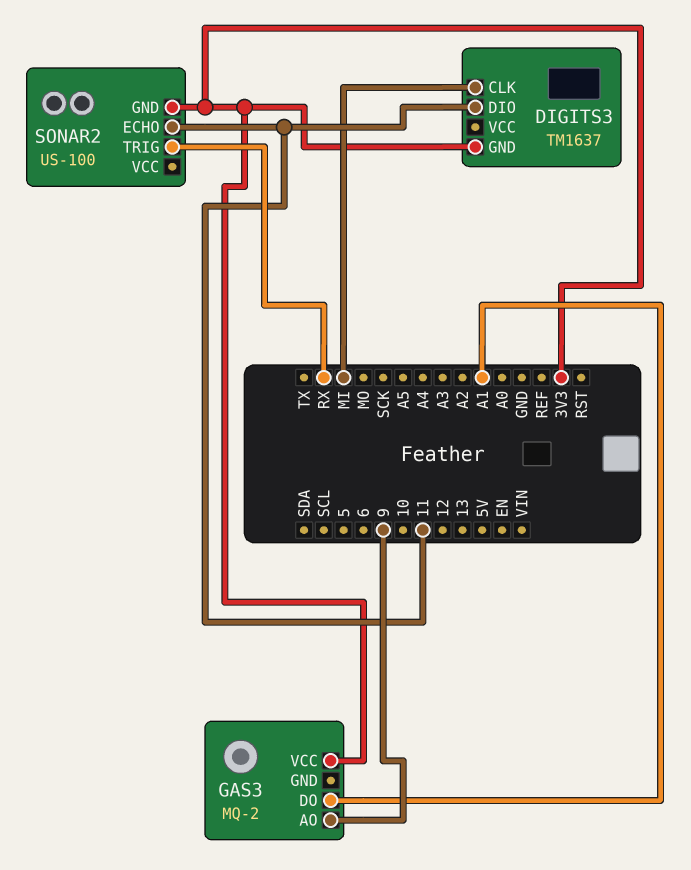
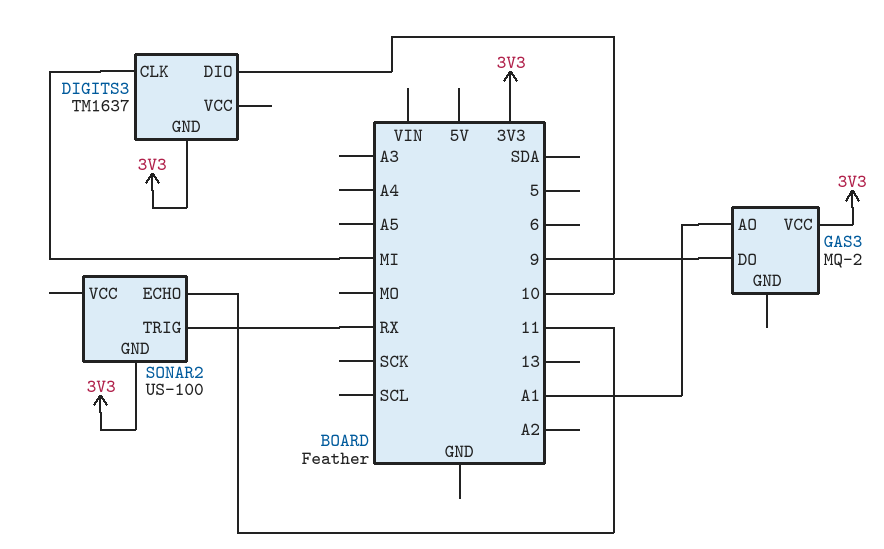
DIGITS3 pin DIO: 11 -> 10
GAS3 pin AO: 9 -> A1
GAS3 pin DO: A1 -> 9

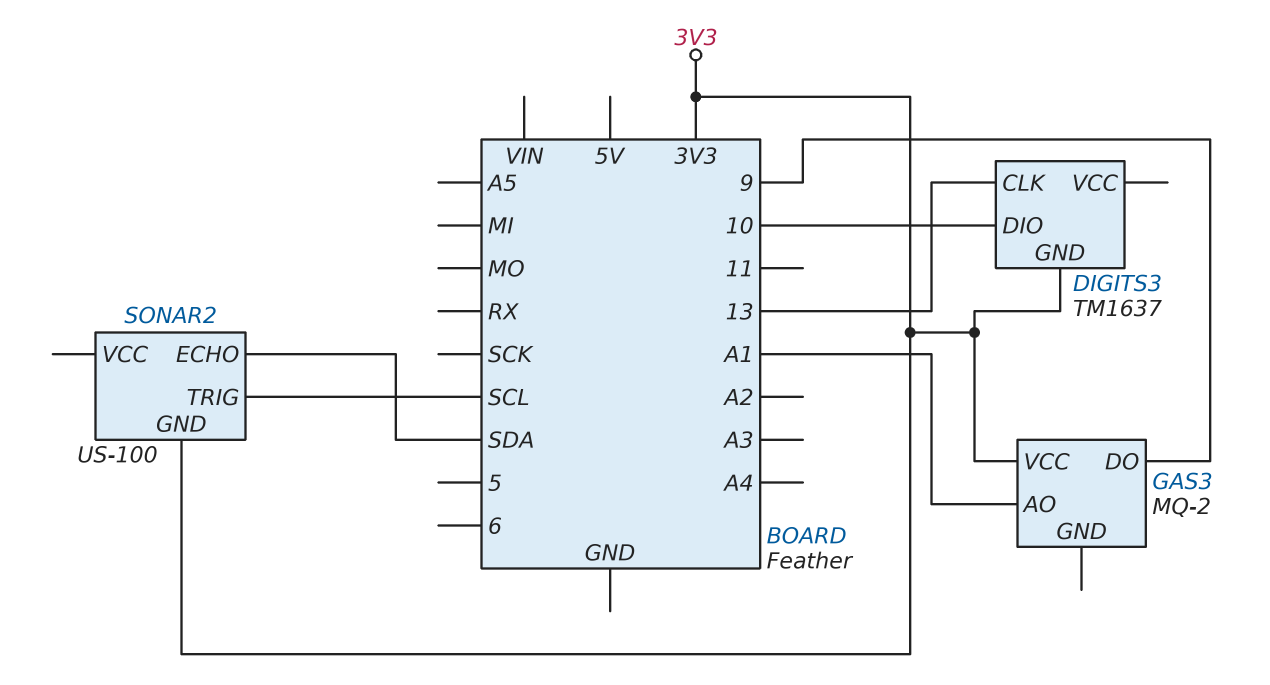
DIGITS3 pin CLK: MI -> 13
SONAR2 pin ECHO: 11 -> SDA
SONAR2 pin TRIG: RX -> SCL

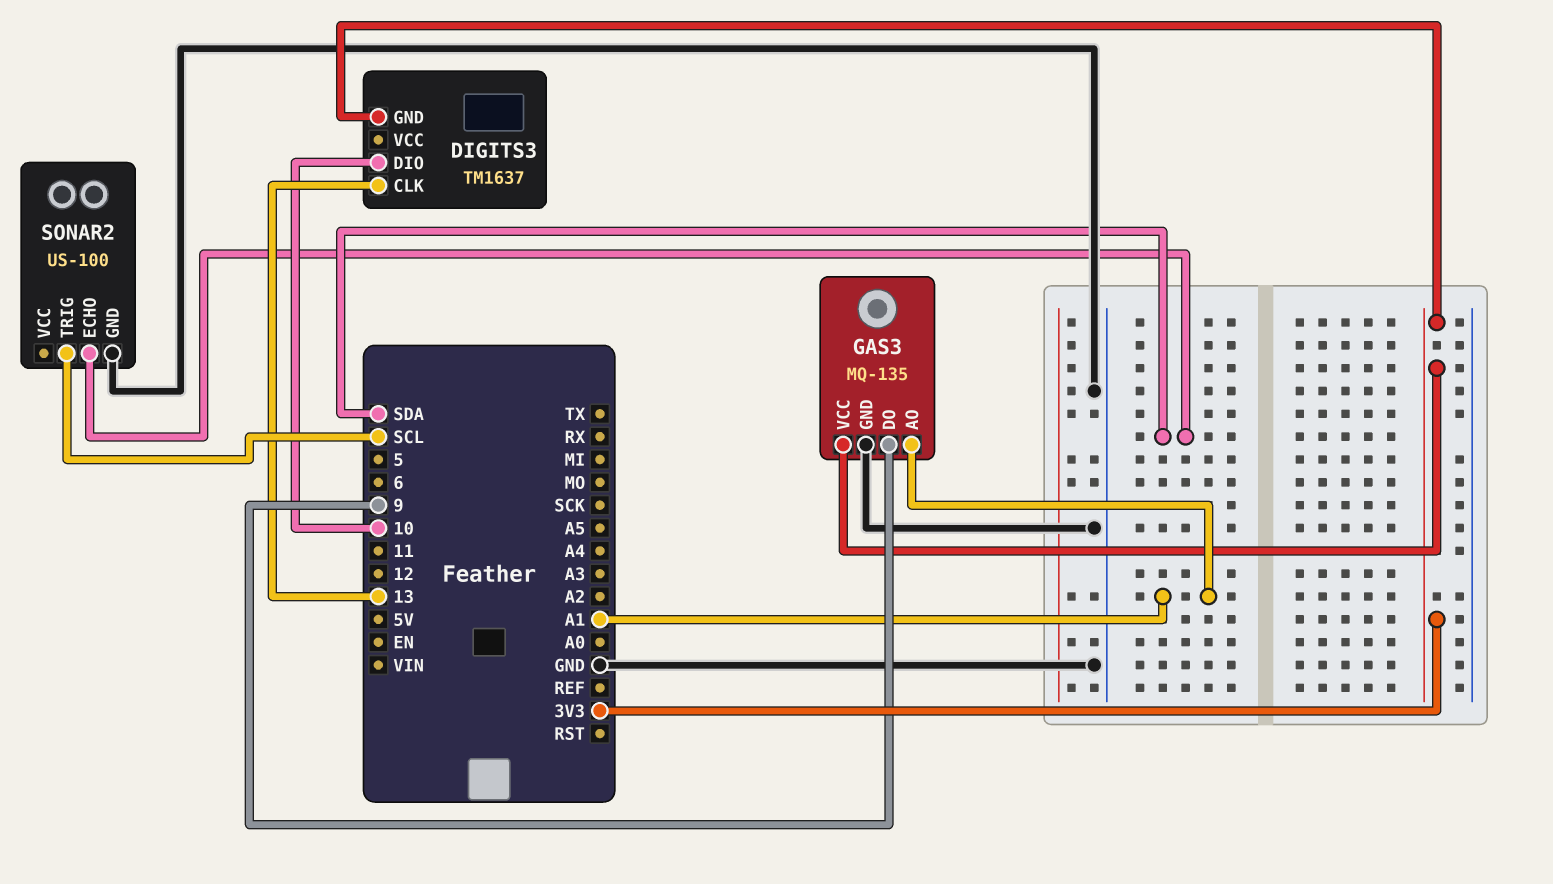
GAS3: MQ-2 -> MQ-135
GAS3 pin GND: none -> GND
SONAR2 pin GND: 3V3 -> GND

